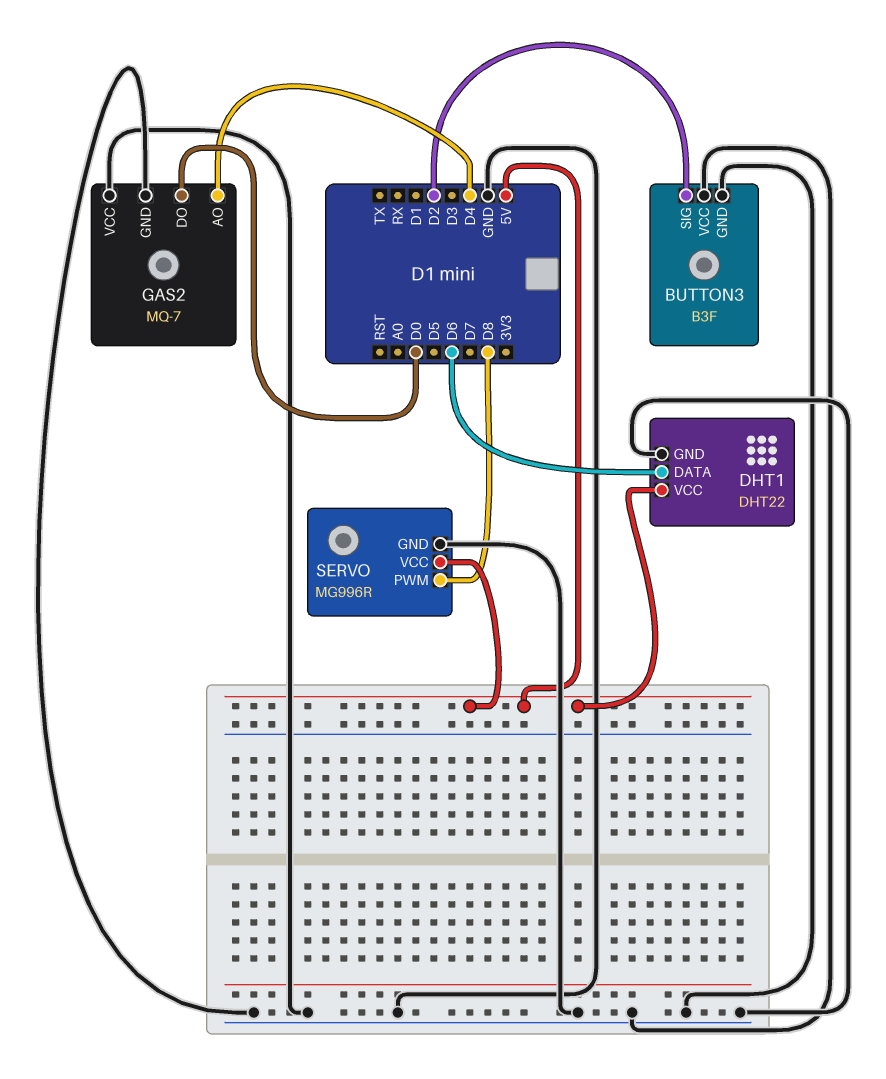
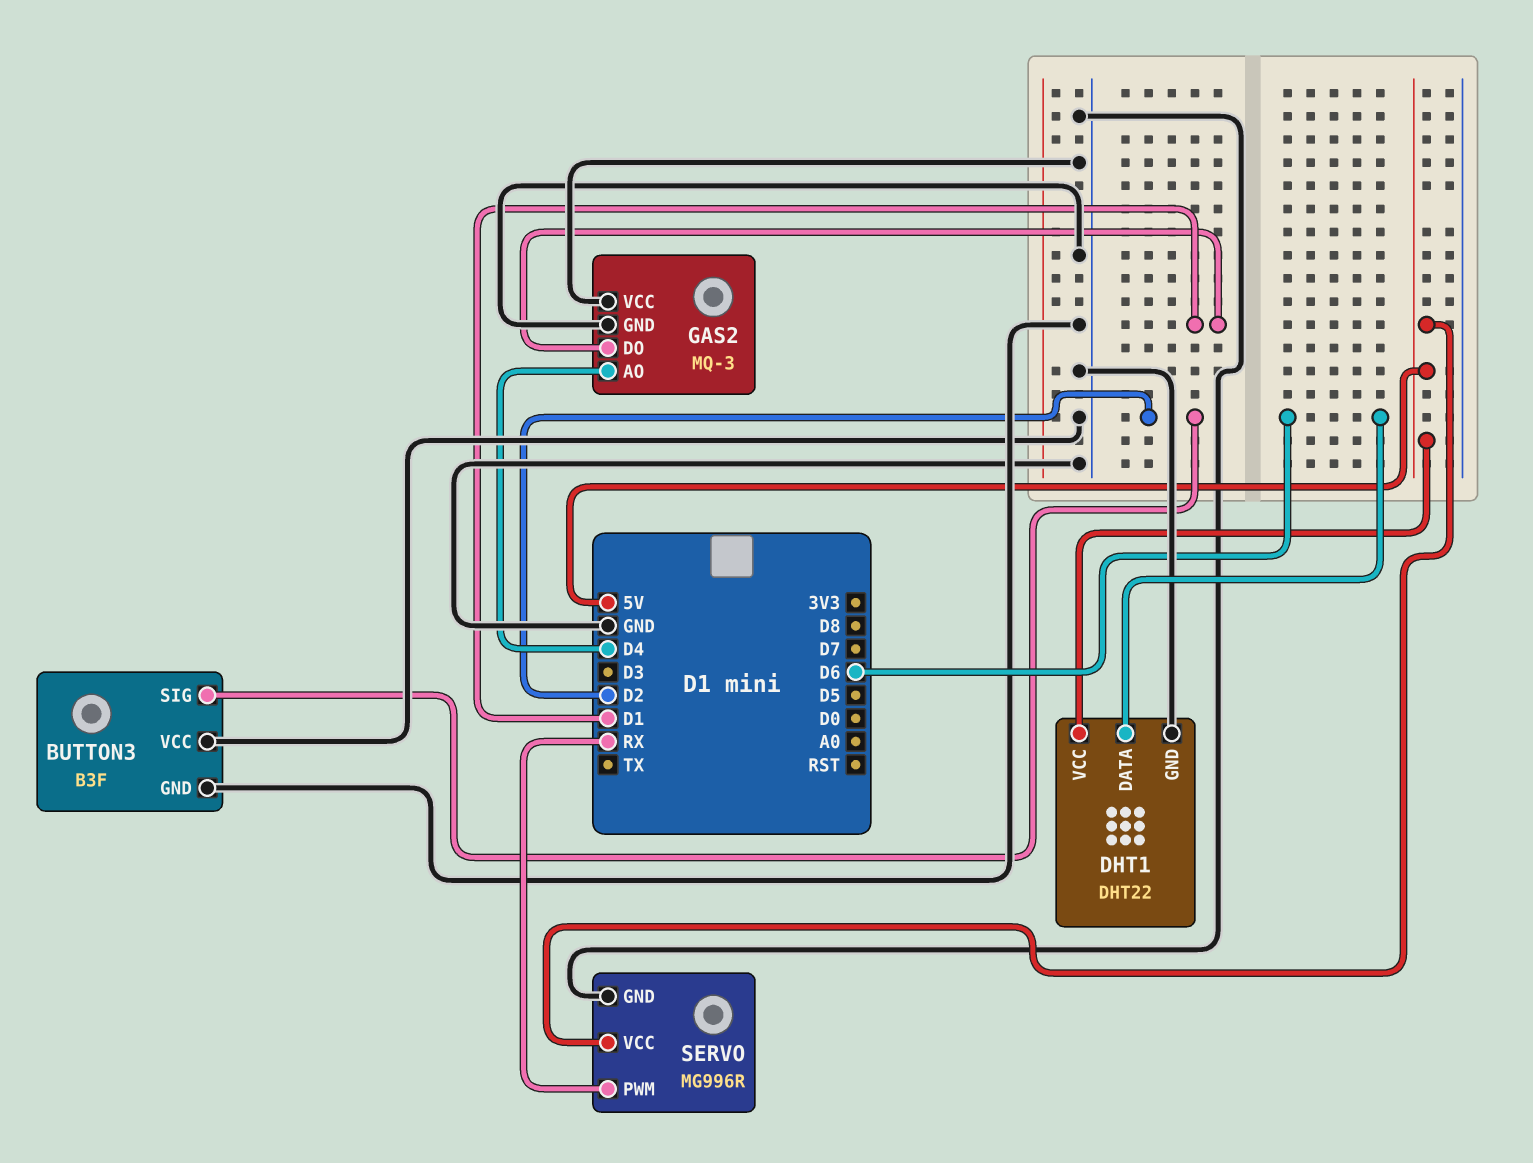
GAS2: MQ-7 -> MQ-3
GAS2 pin DO: D0 -> D1
SERVO pin PWM: D8 -> RX

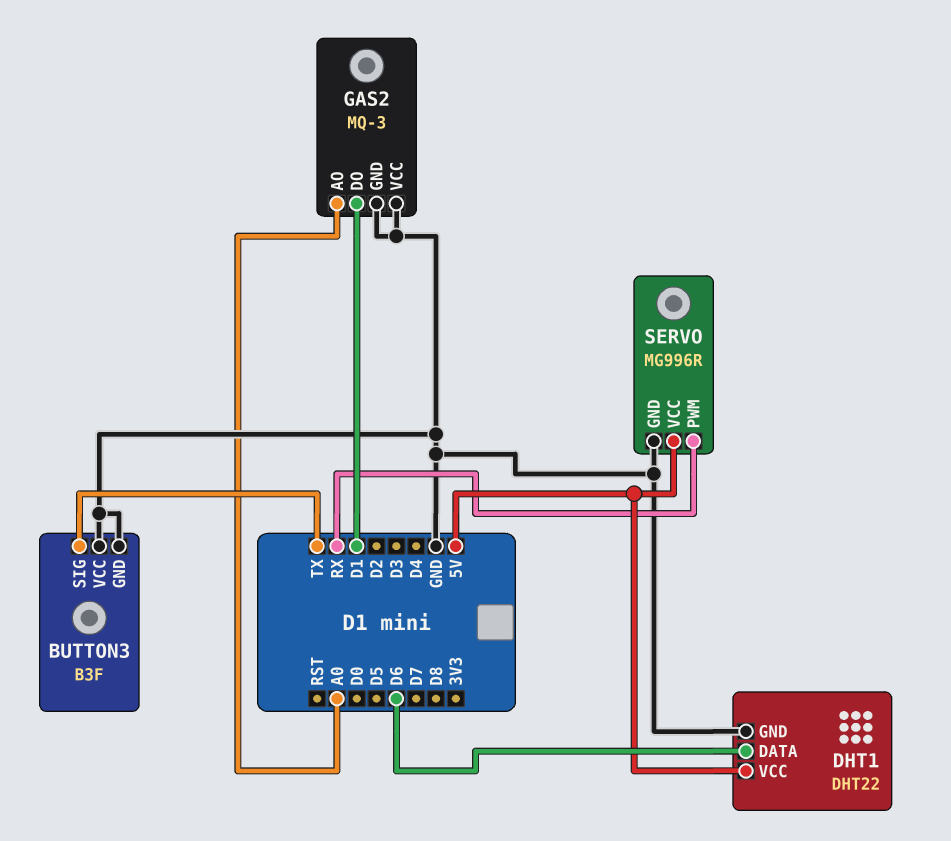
BUTTON3 pin SIG: D2 -> TX
GAS2 pin AO: D4 -> A0

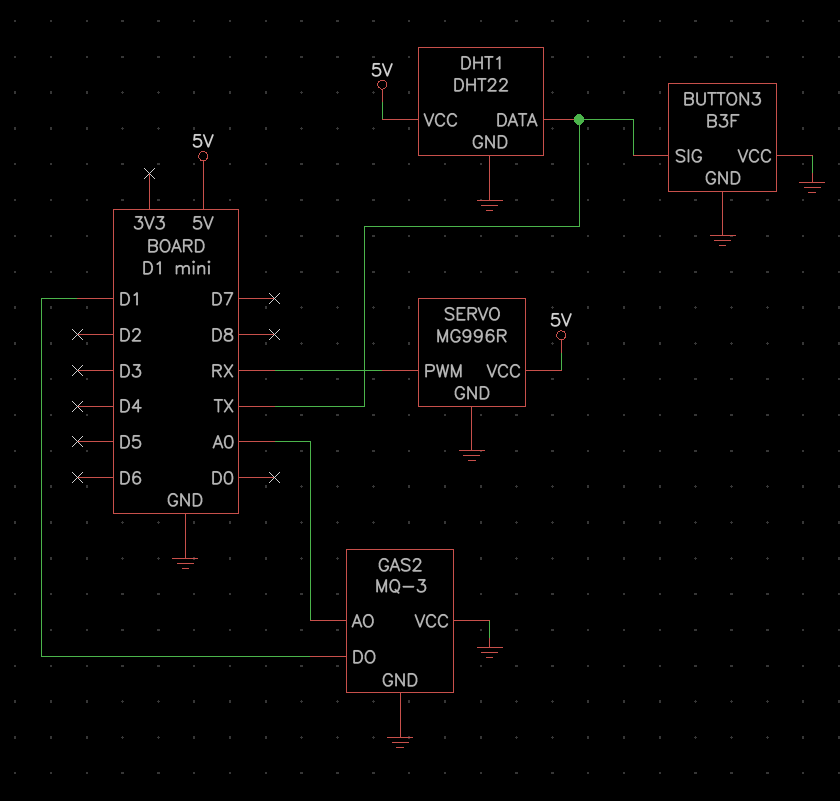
DHT1 pin DATA: D6 -> TX

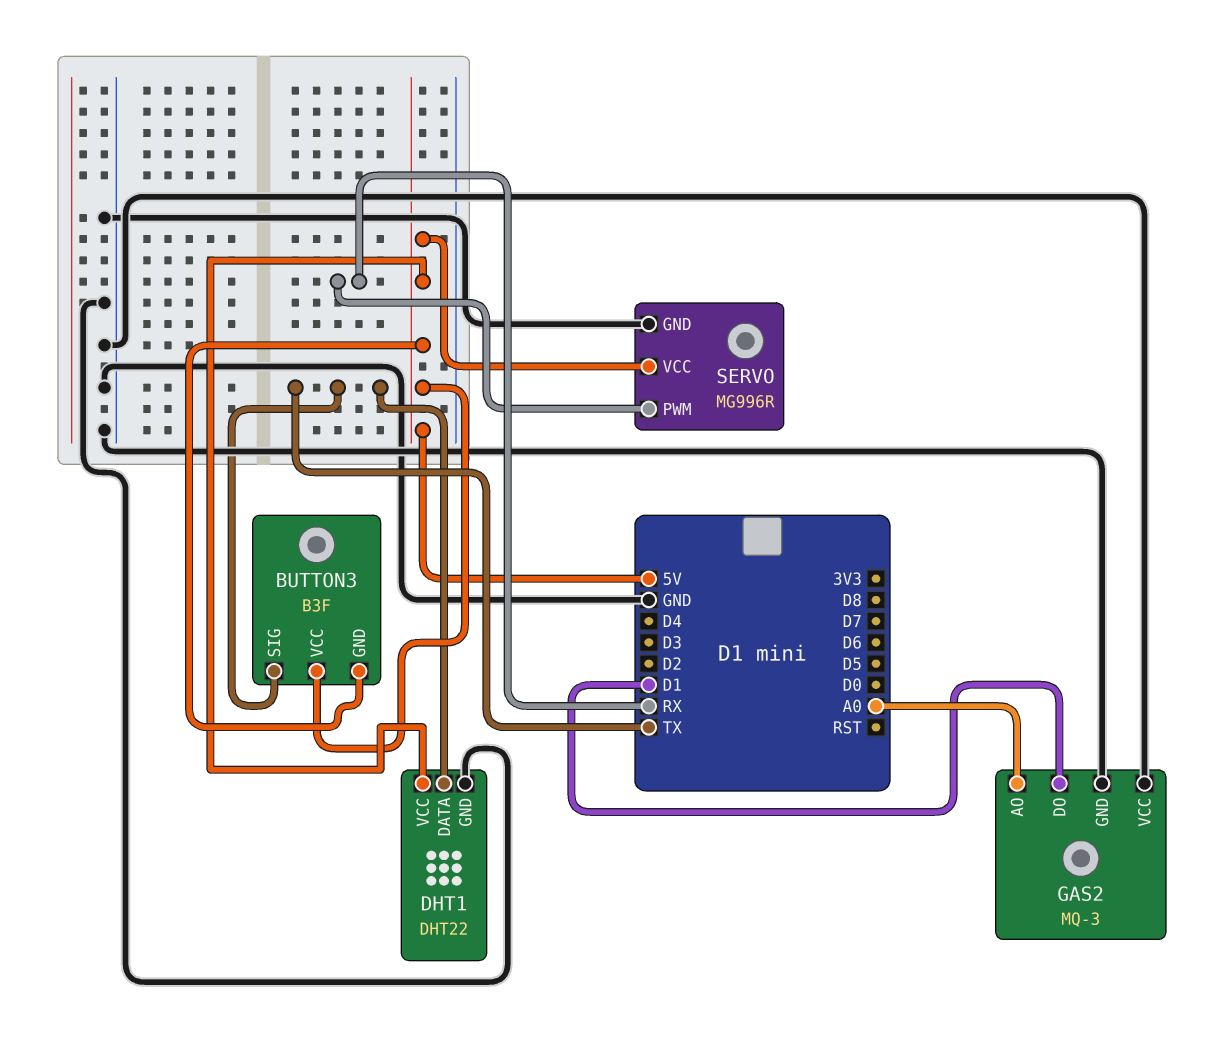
BUTTON3 pin GND: GND -> 5V
BUTTON3 pin VCC: GND -> 5V

